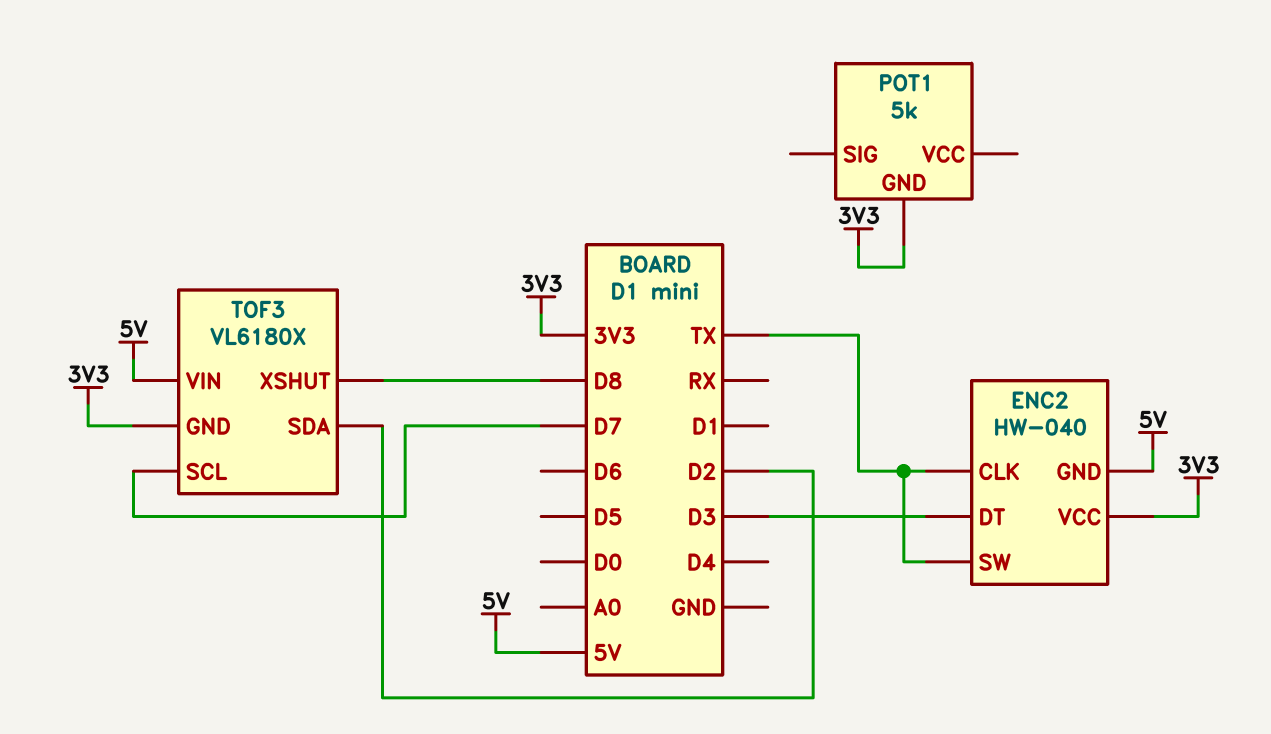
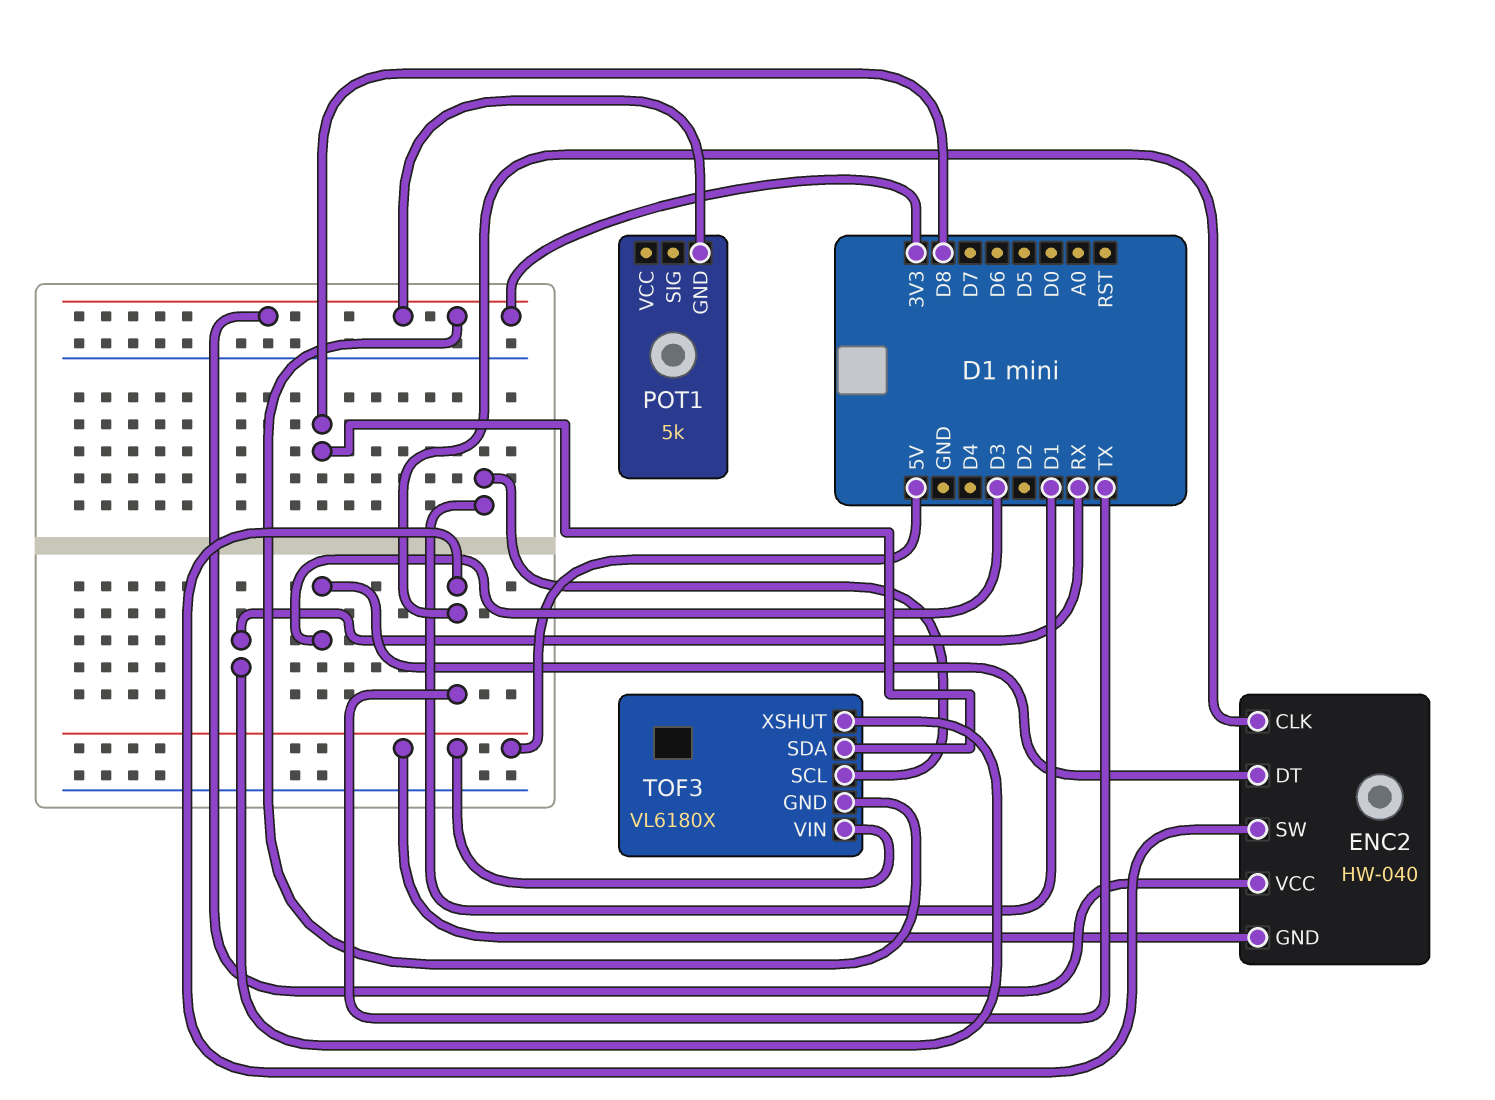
TOF3 pin SCL: D7 -> D1
TOF3 pin SDA: D2 -> D8
TOF3 pin XSHUT: D8 -> RX

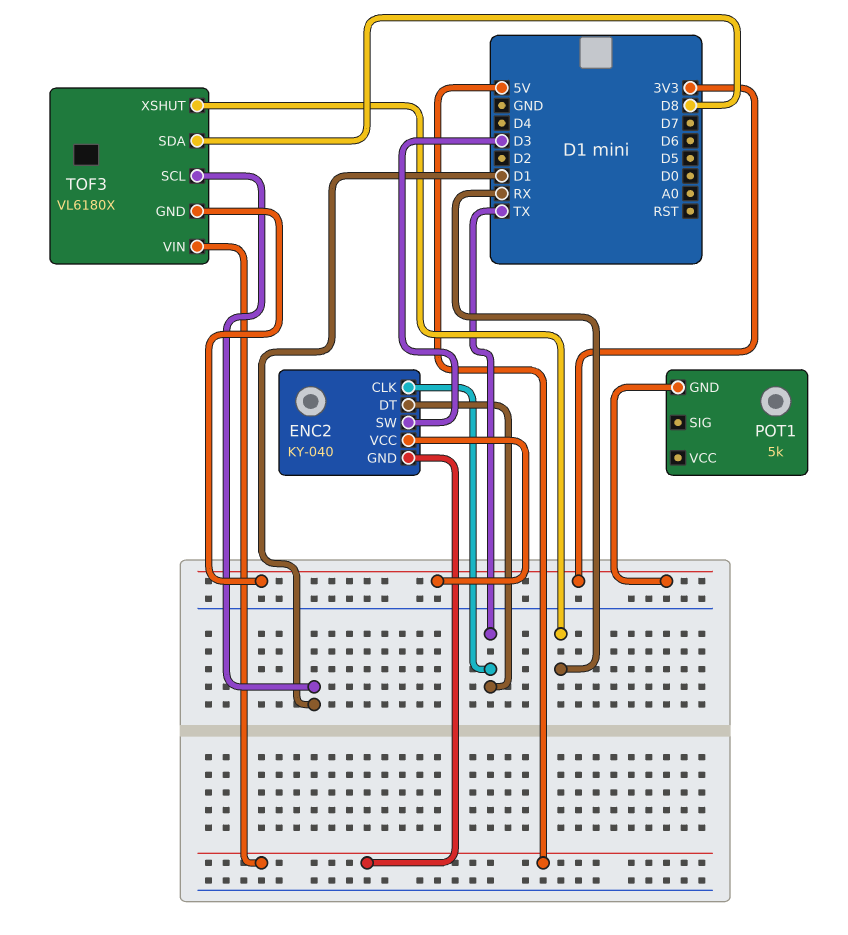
ENC2: HW-040 -> KY-040
ENC2 pin DT: D3 -> TX
ENC2 pin SW: TX -> D3

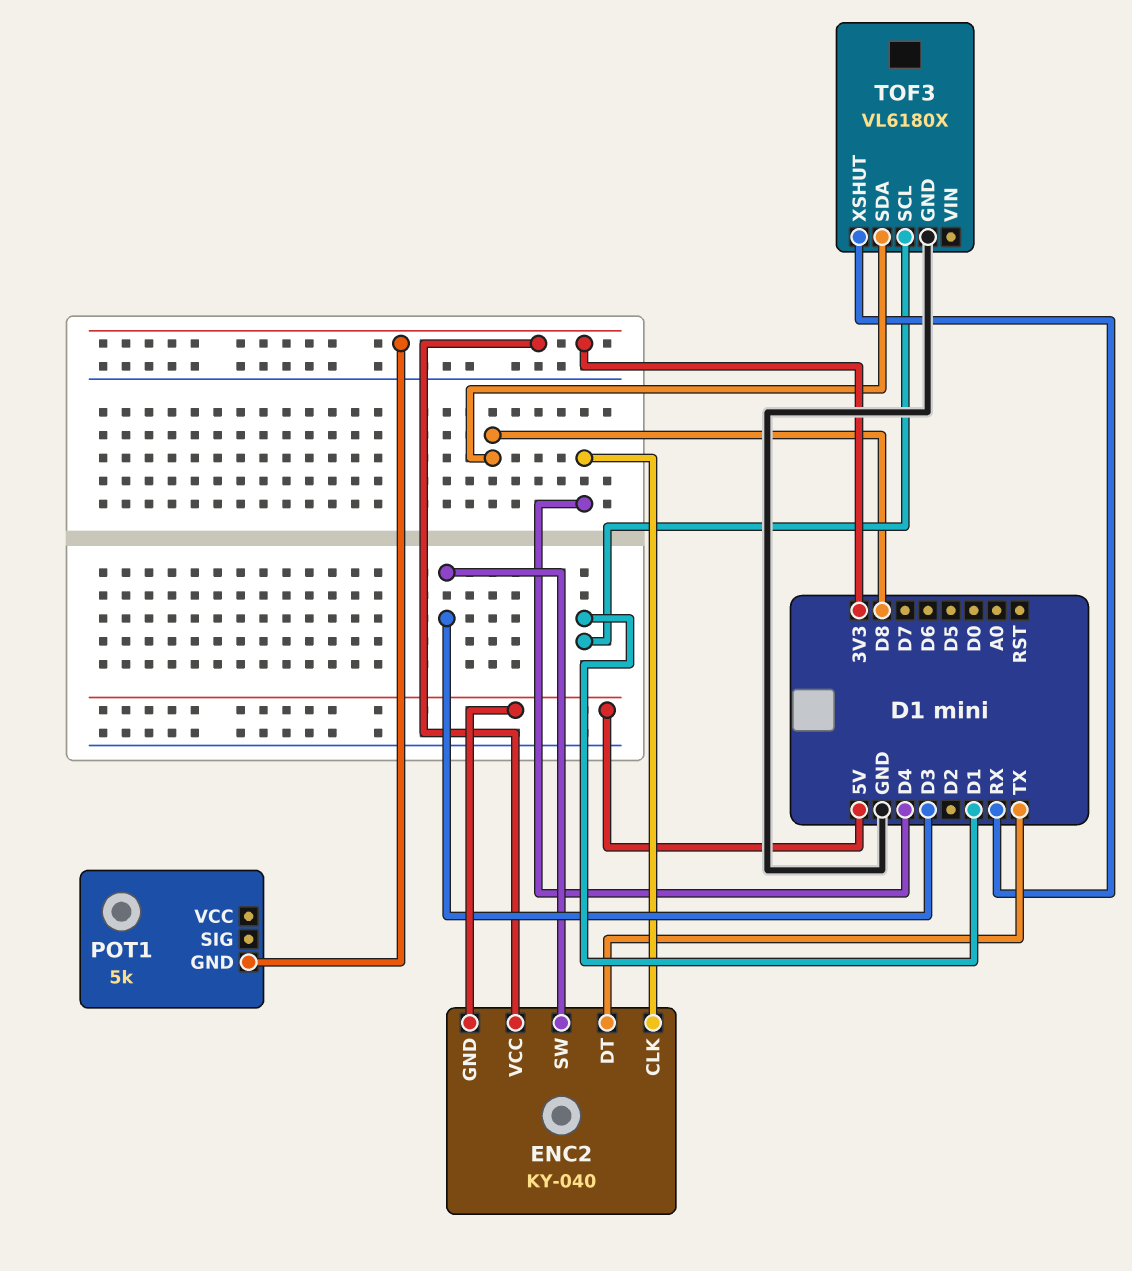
ENC2 pin CLK: TX -> D4
TOF3 pin GND: 3V3 -> GND
TOF3 pin VIN: 5V -> none

